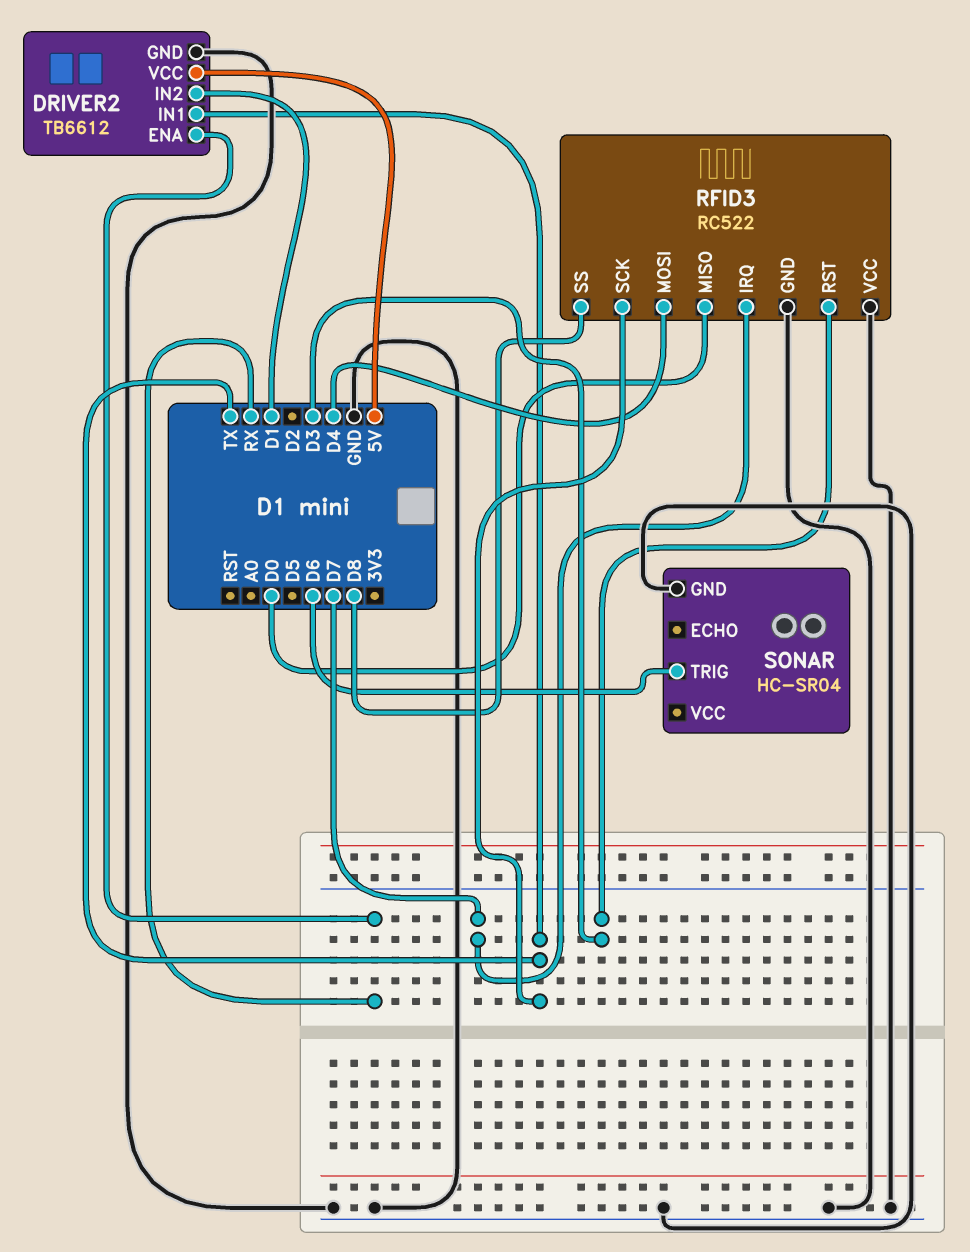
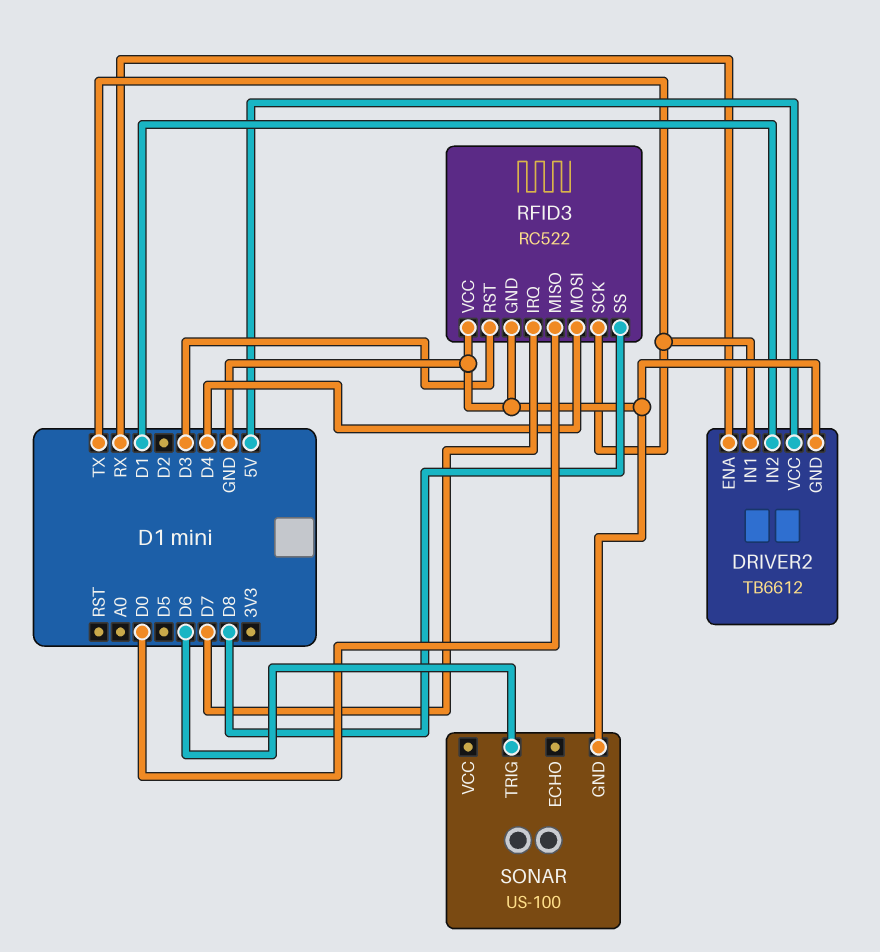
SONAR: HC-SR04 -> US-100

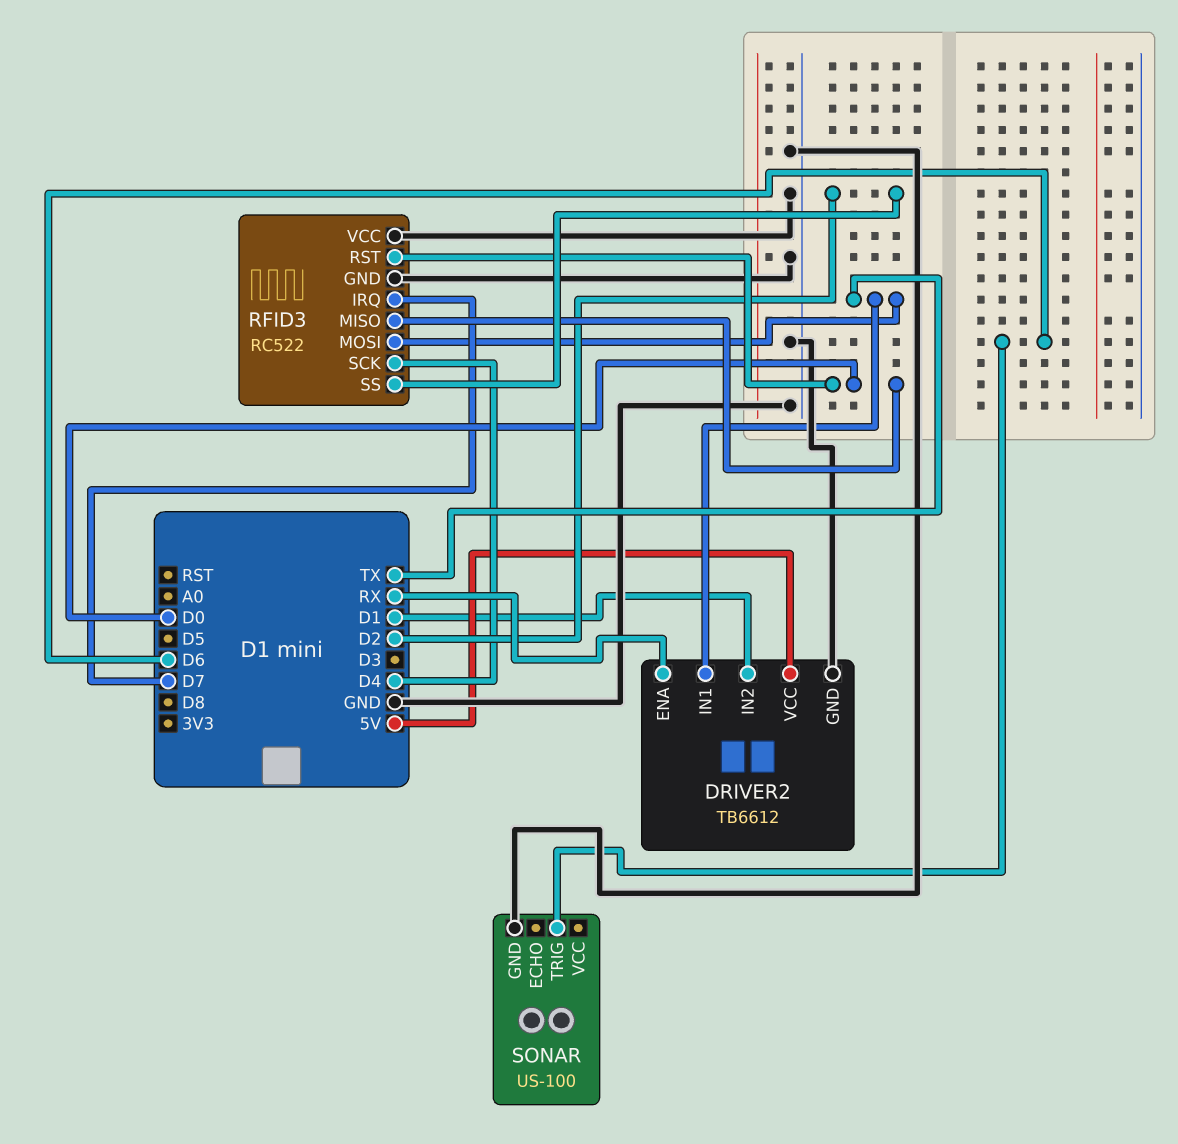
RFID3 pin MOSI: D4 -> TX
RFID3 pin RST: D3 -> D0
RFID3 pin SCK: TX -> D4
RFID3 pin SS: D8 -> D2

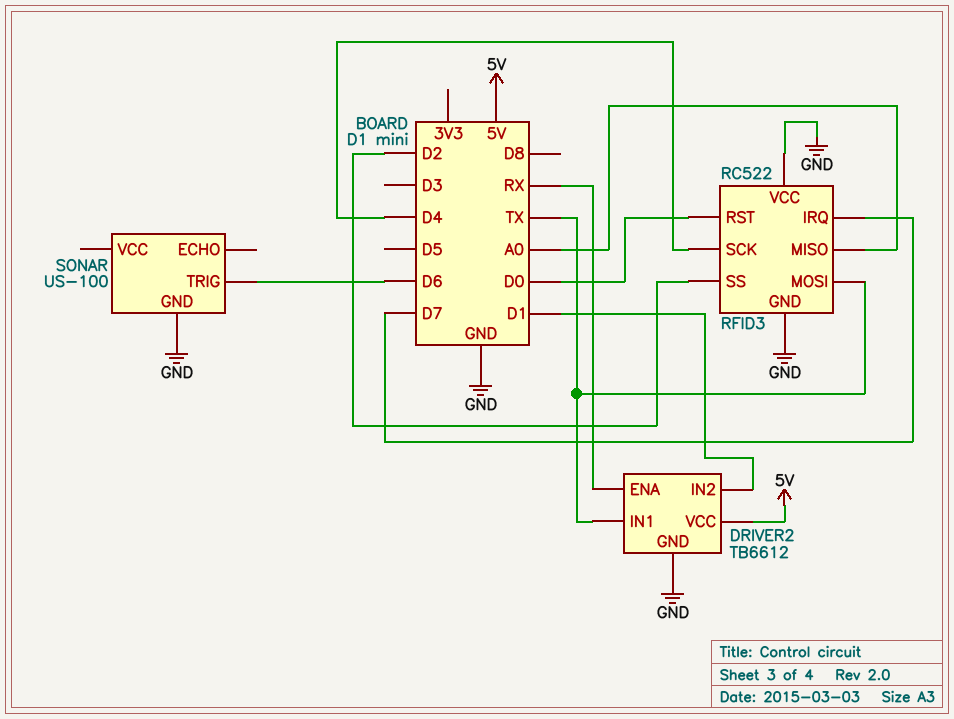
RFID3 pin MISO: D0 -> A0

